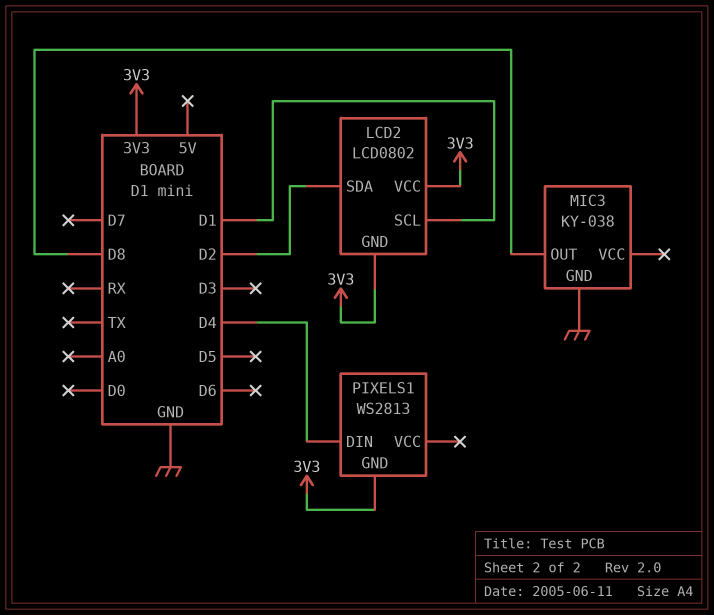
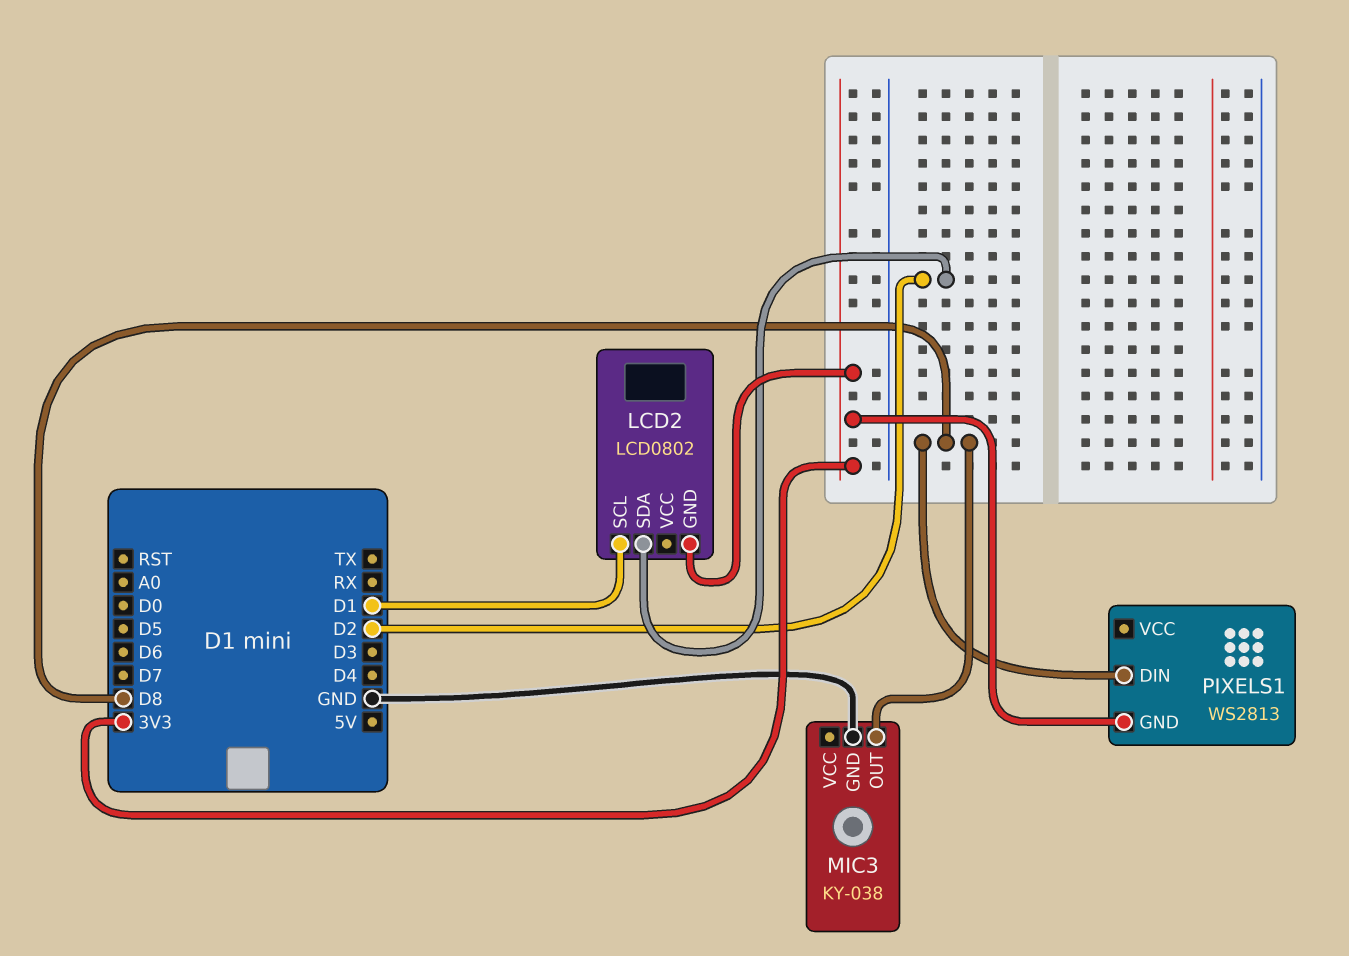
LCD2 pin VCC: 3V3 -> none
PIXELS1 pin DIN: D4 -> D8

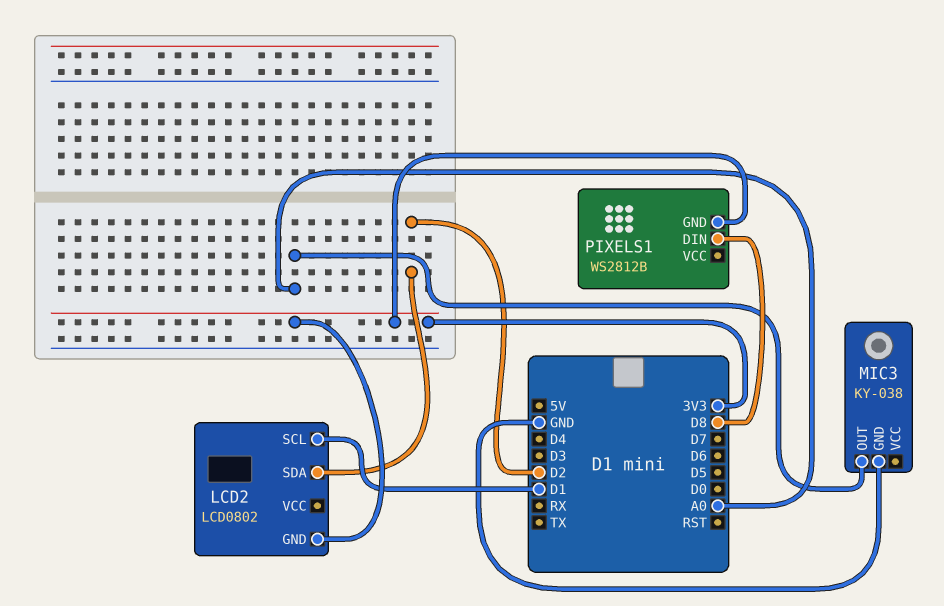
MIC3 pin OUT: D8 -> A0
PIXELS1: WS2813 -> WS2812B

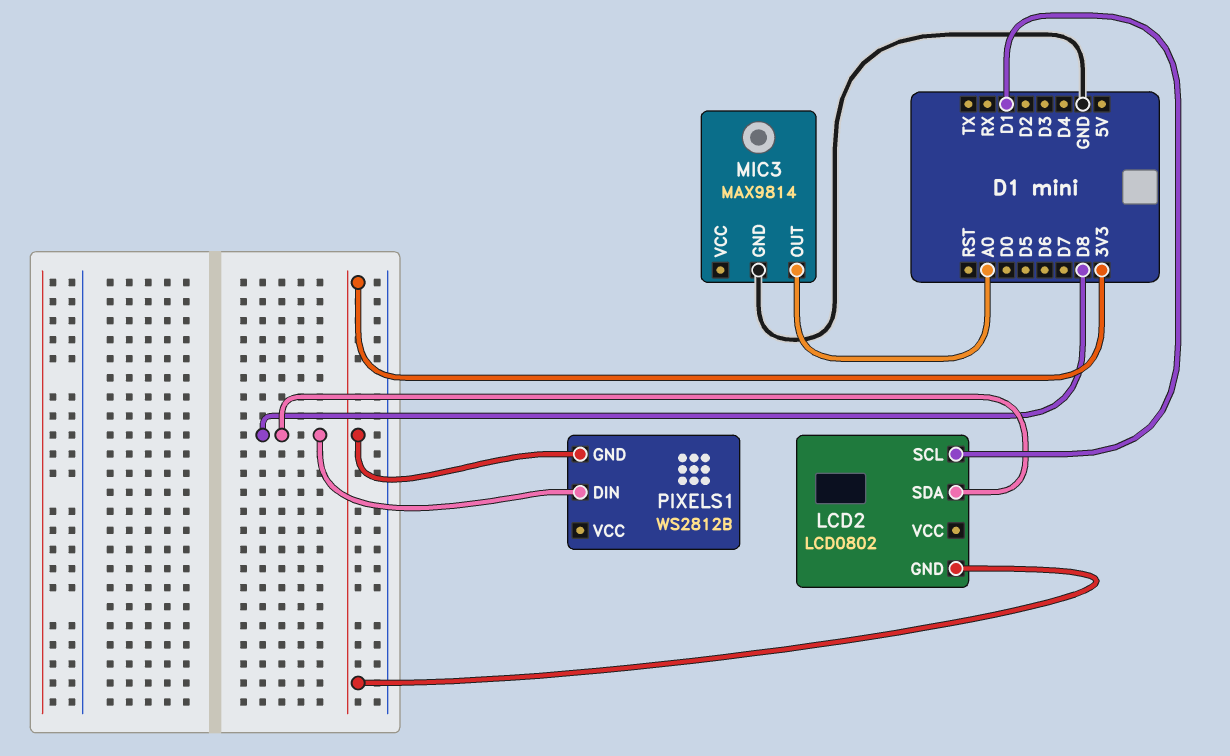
LCD2 pin SDA: D2 -> D8
MIC3: KY-038 -> MAX9814

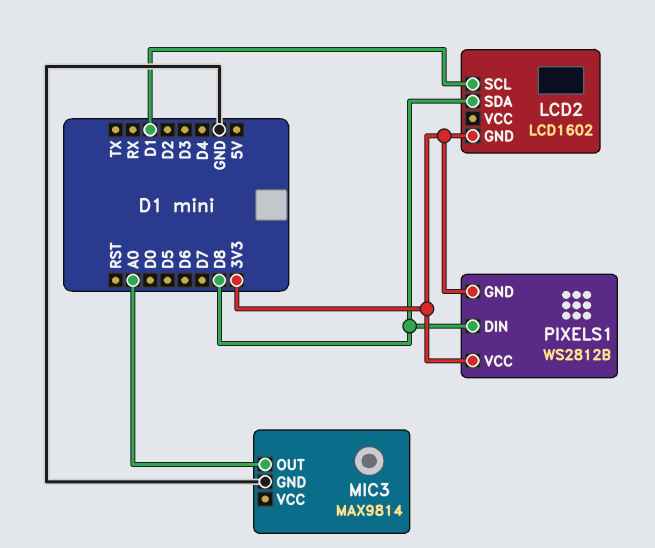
LCD2: LCD0802 -> LCD1602
PIXELS1 pin VCC: none -> 3V3

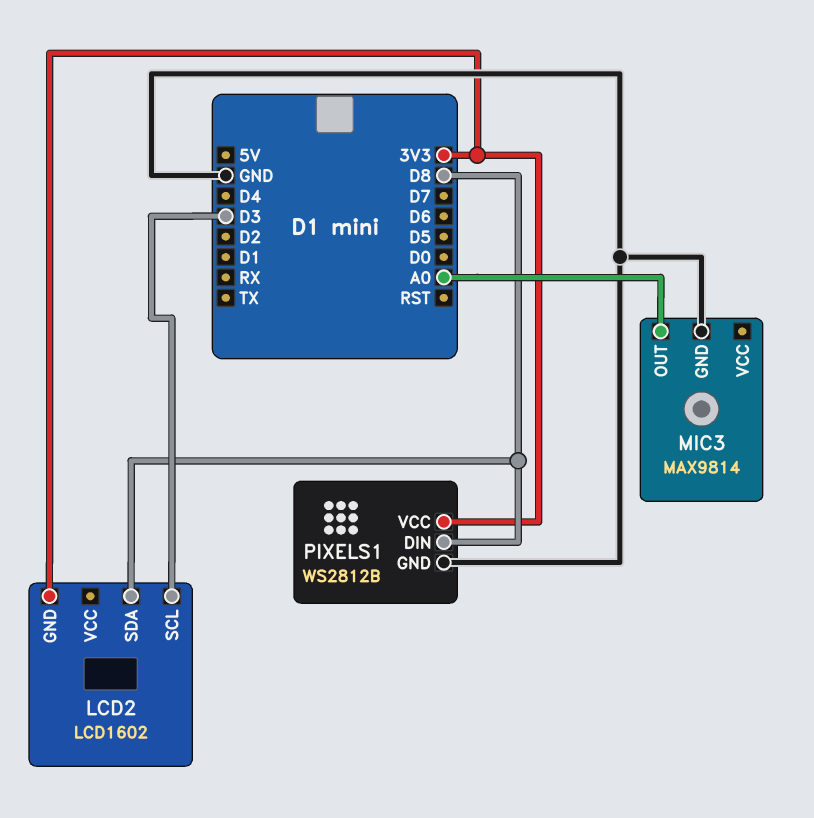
LCD2 pin SCL: D1 -> D3
PIXELS1 pin GND: 3V3 -> GND

